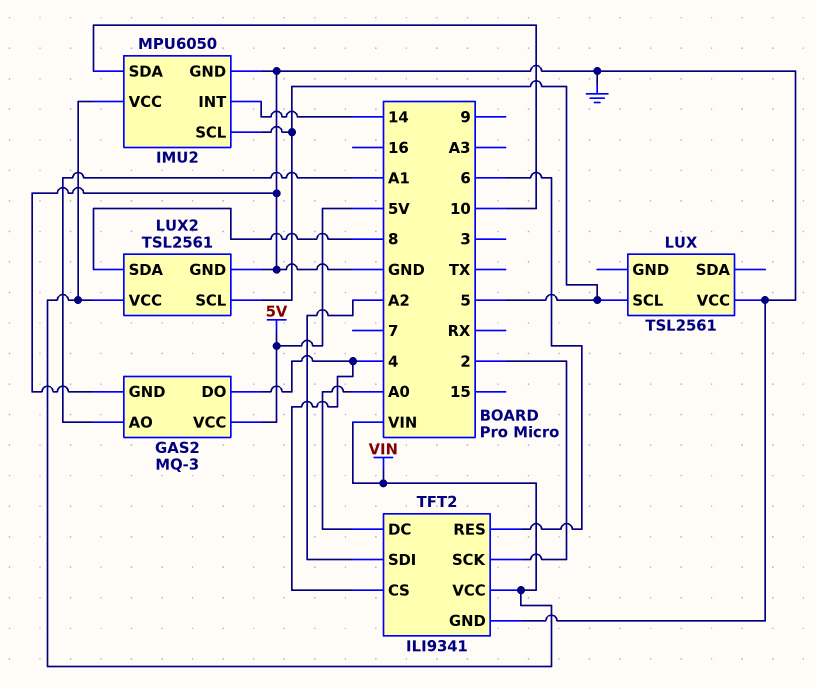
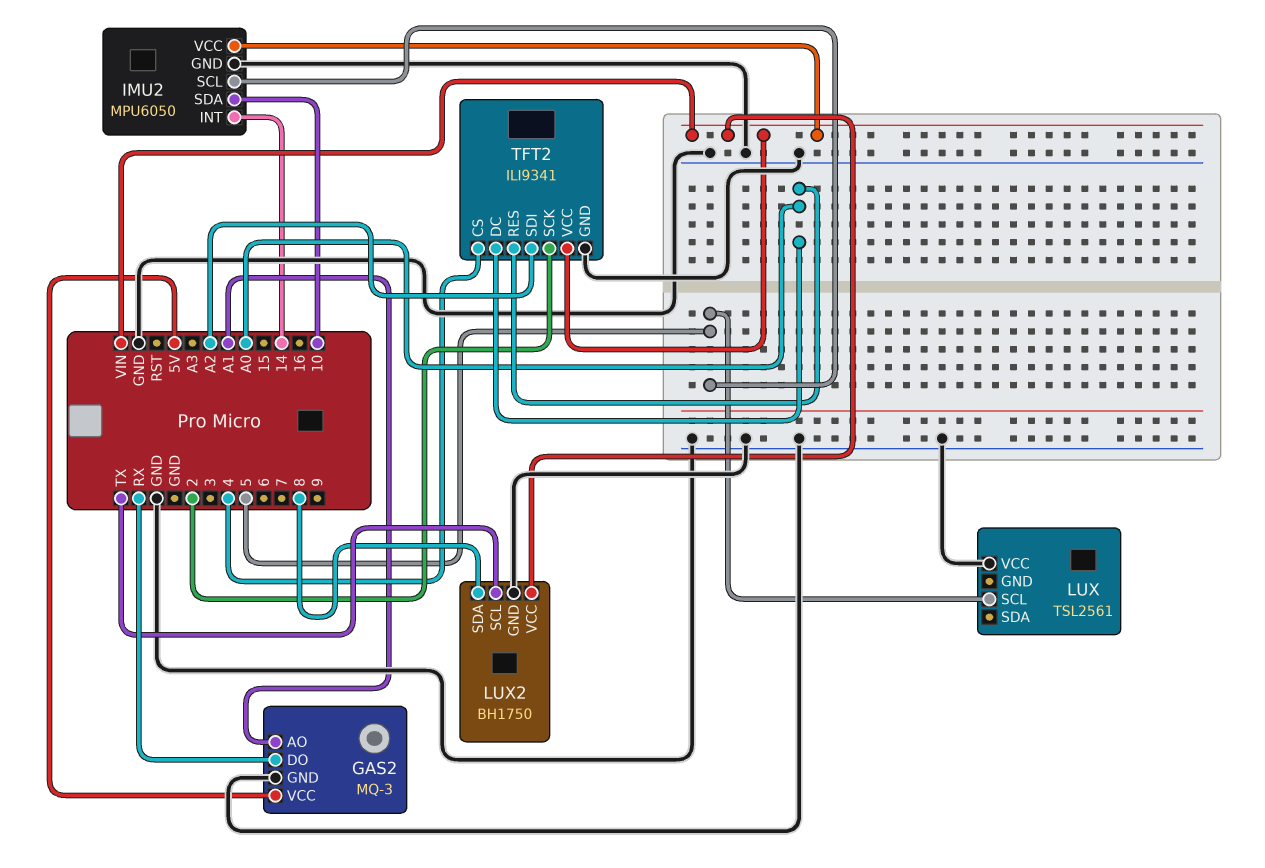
GAS2 pin DO: 4 -> RX
LUX2: TSL2561 -> BH1750
LUX2 pin SCL: 5 -> TX
TFT2 pin RES: 6 -> A0

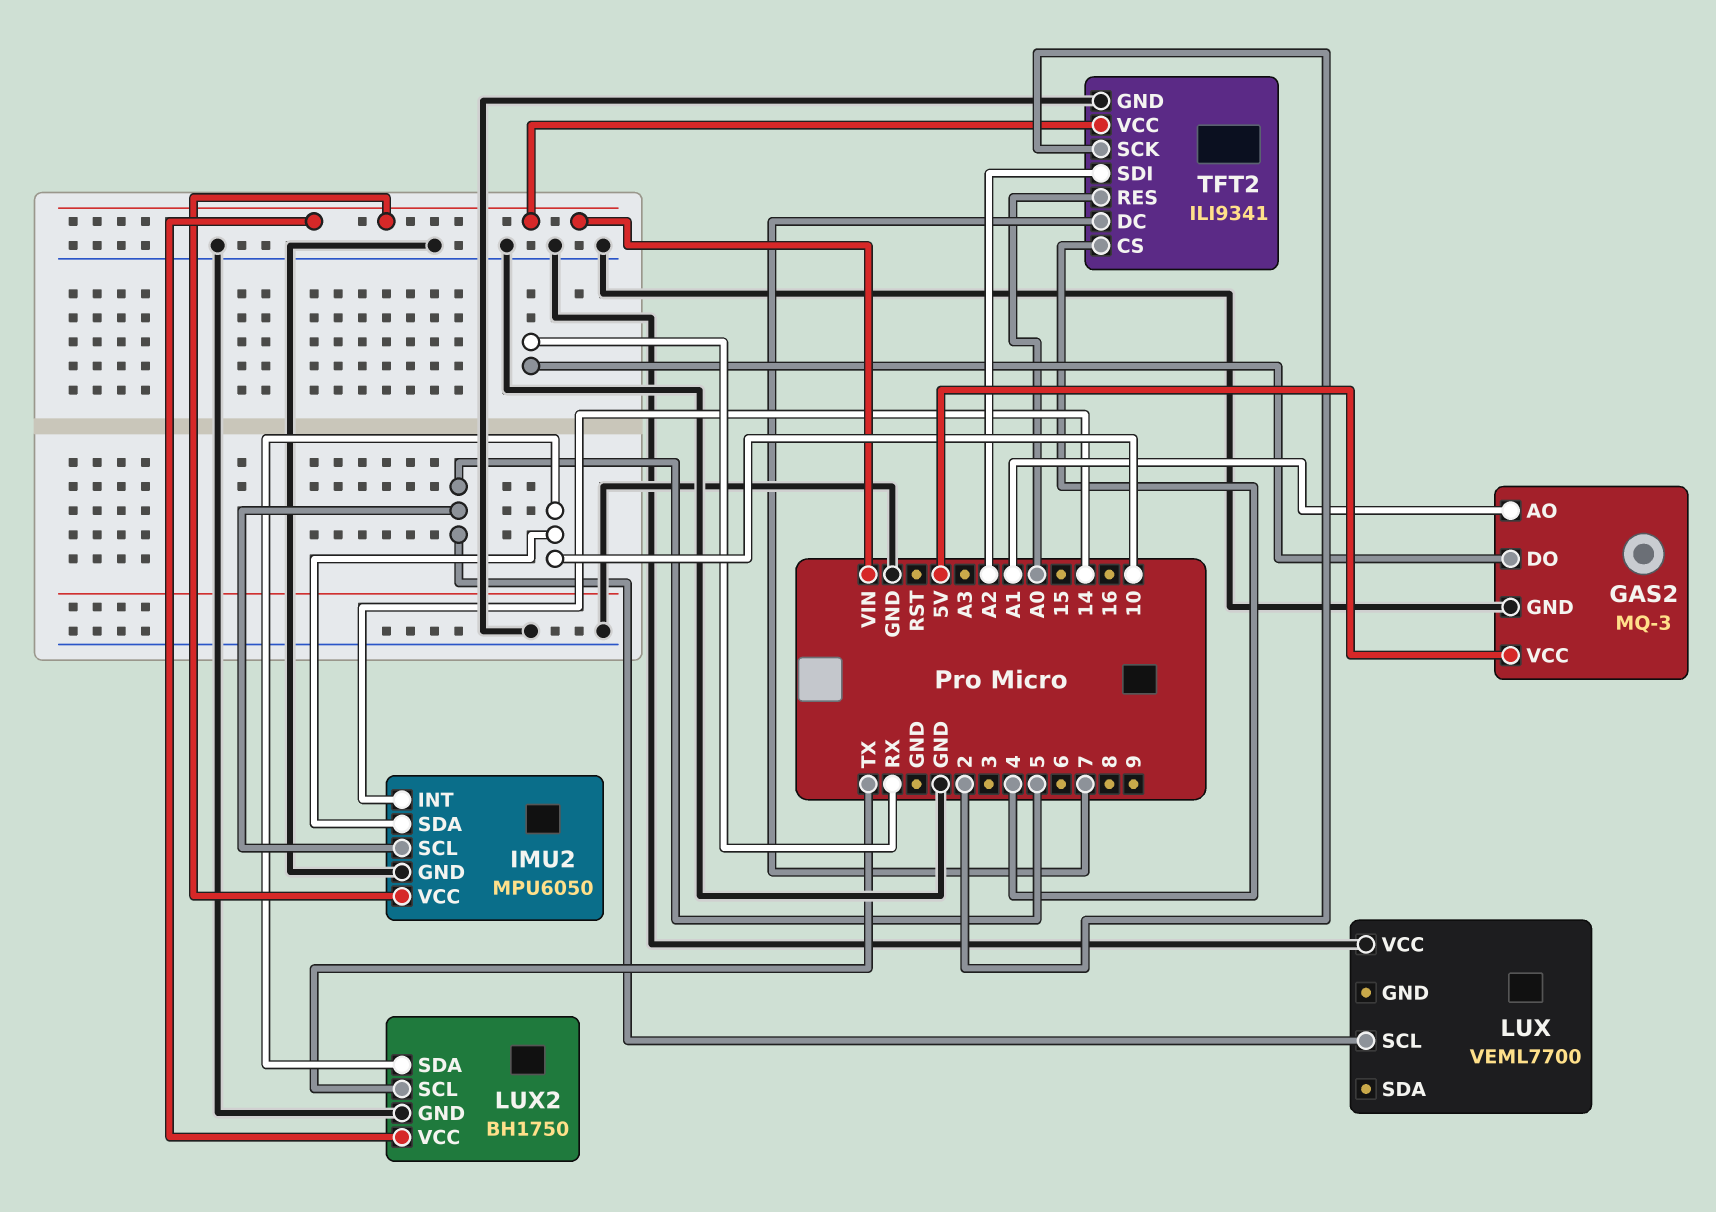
LUX: TSL2561 -> VEML7700
LUX2 pin SDA: 8 -> 10
TFT2 pin DC: A0 -> 7

